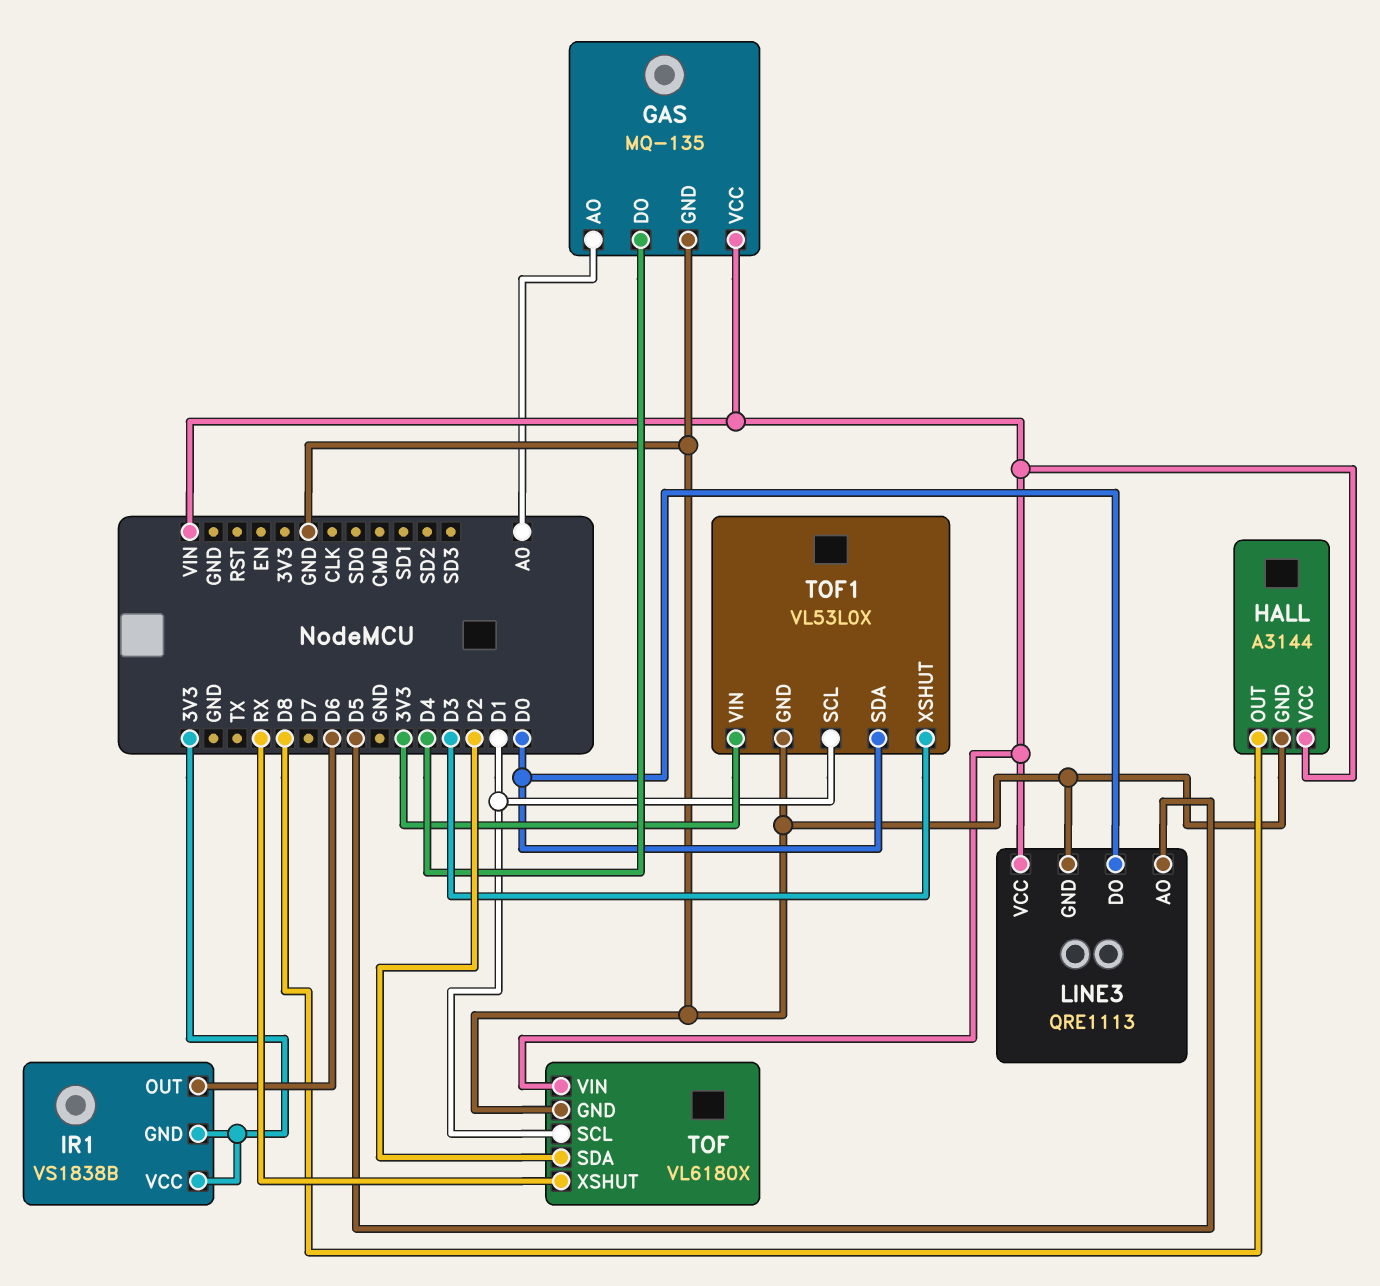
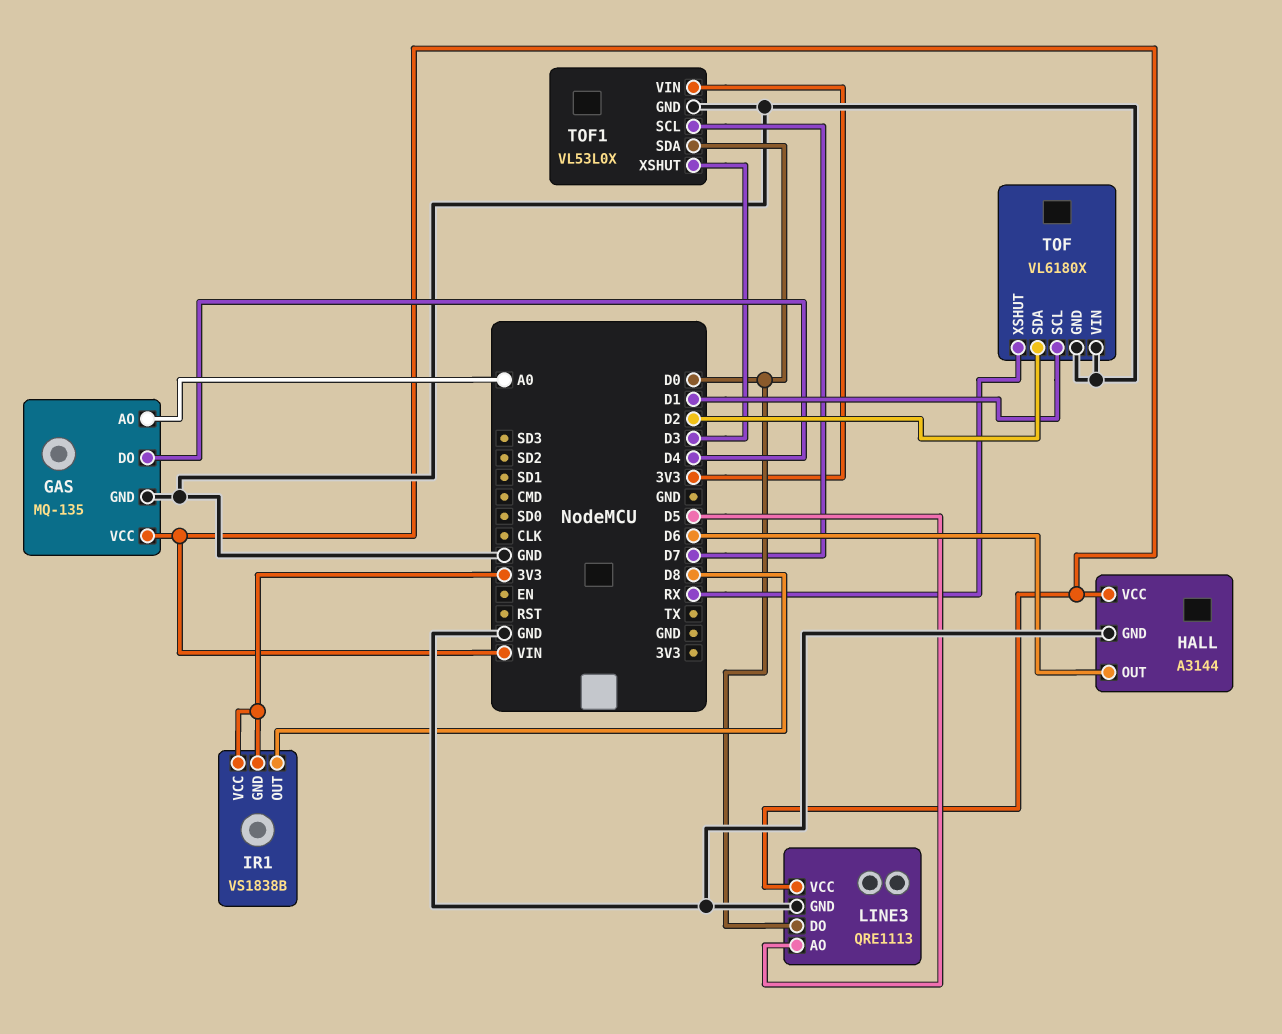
HALL pin OUT: D8 -> D6
IR1 pin OUT: D6 -> D8
TOF pin VIN: VIN -> GND
TOF1 pin SCL: D1 -> D7

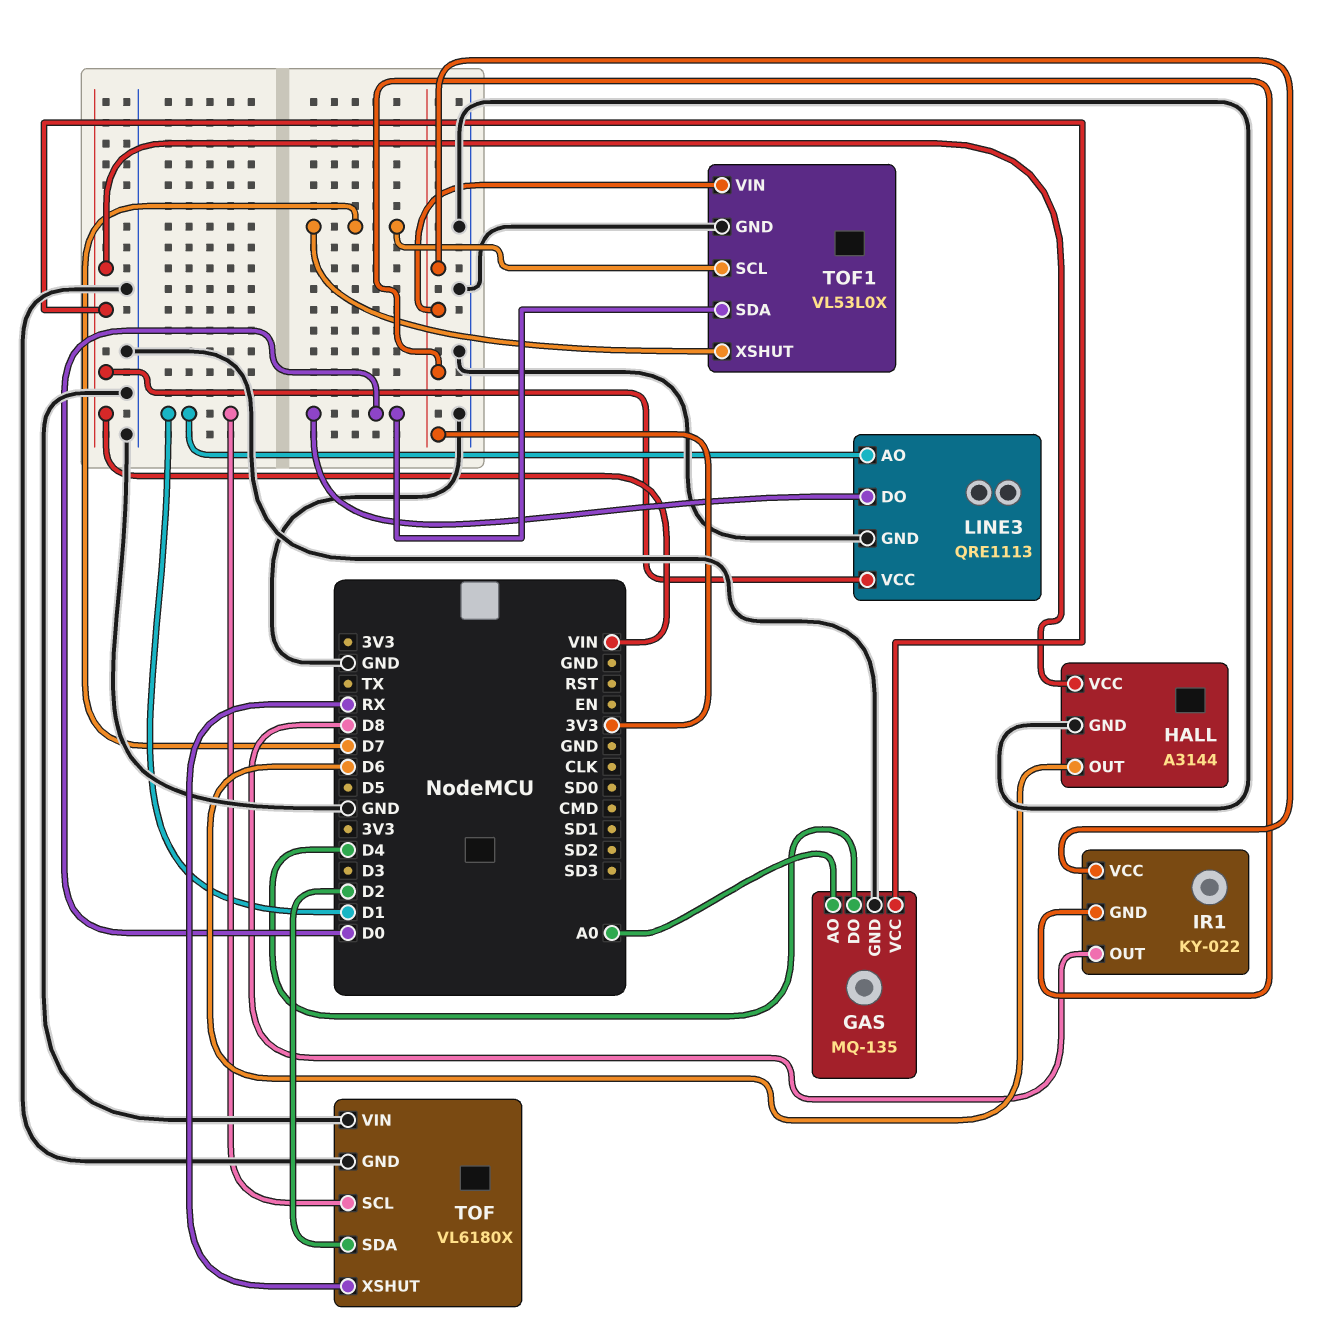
IR1: VS1838B -> KY-022
LINE3 pin AO: D5 -> D1
TOF1 pin XSHUT: D3 -> D7

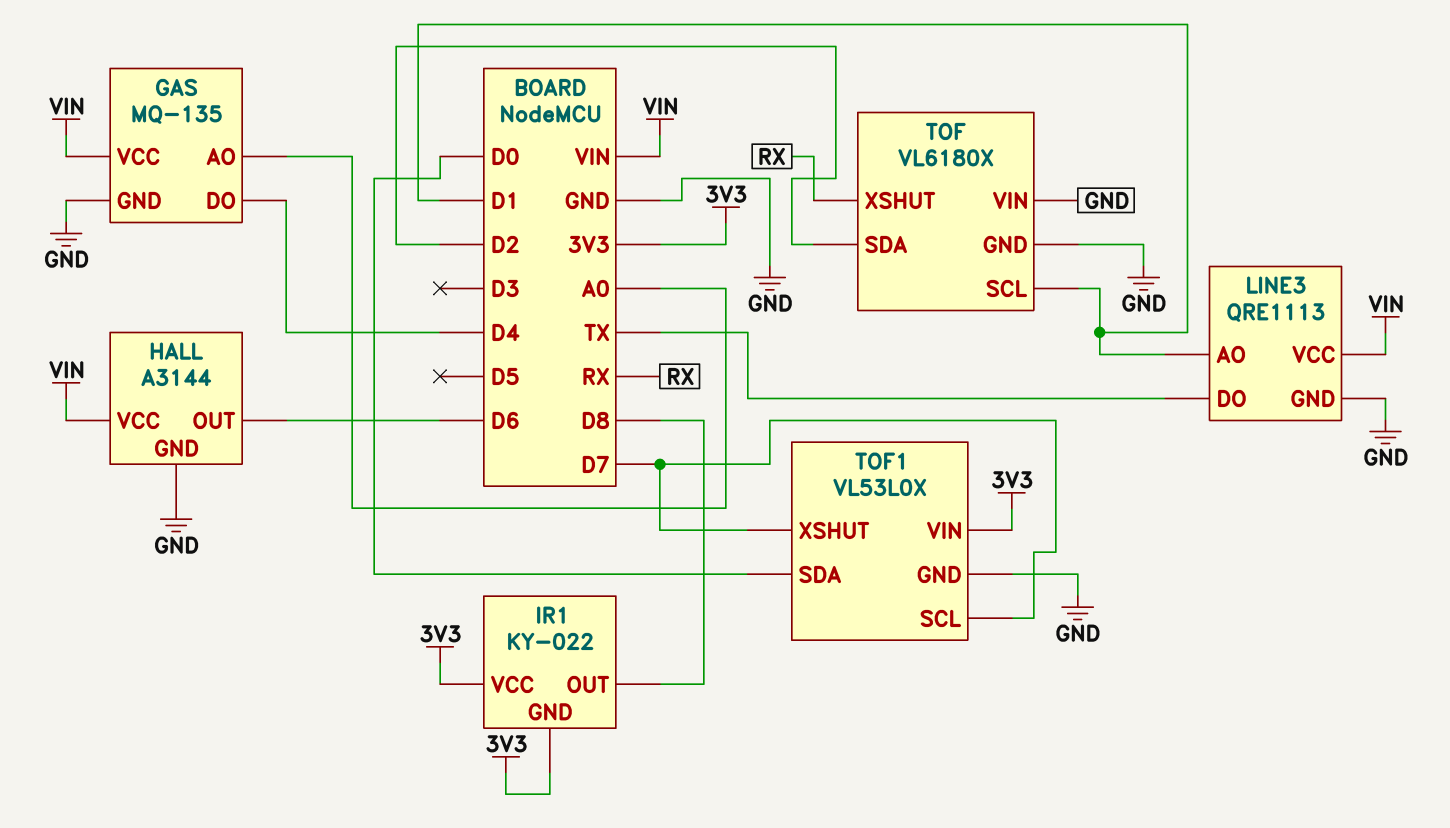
LINE3 pin DO: D0 -> TX

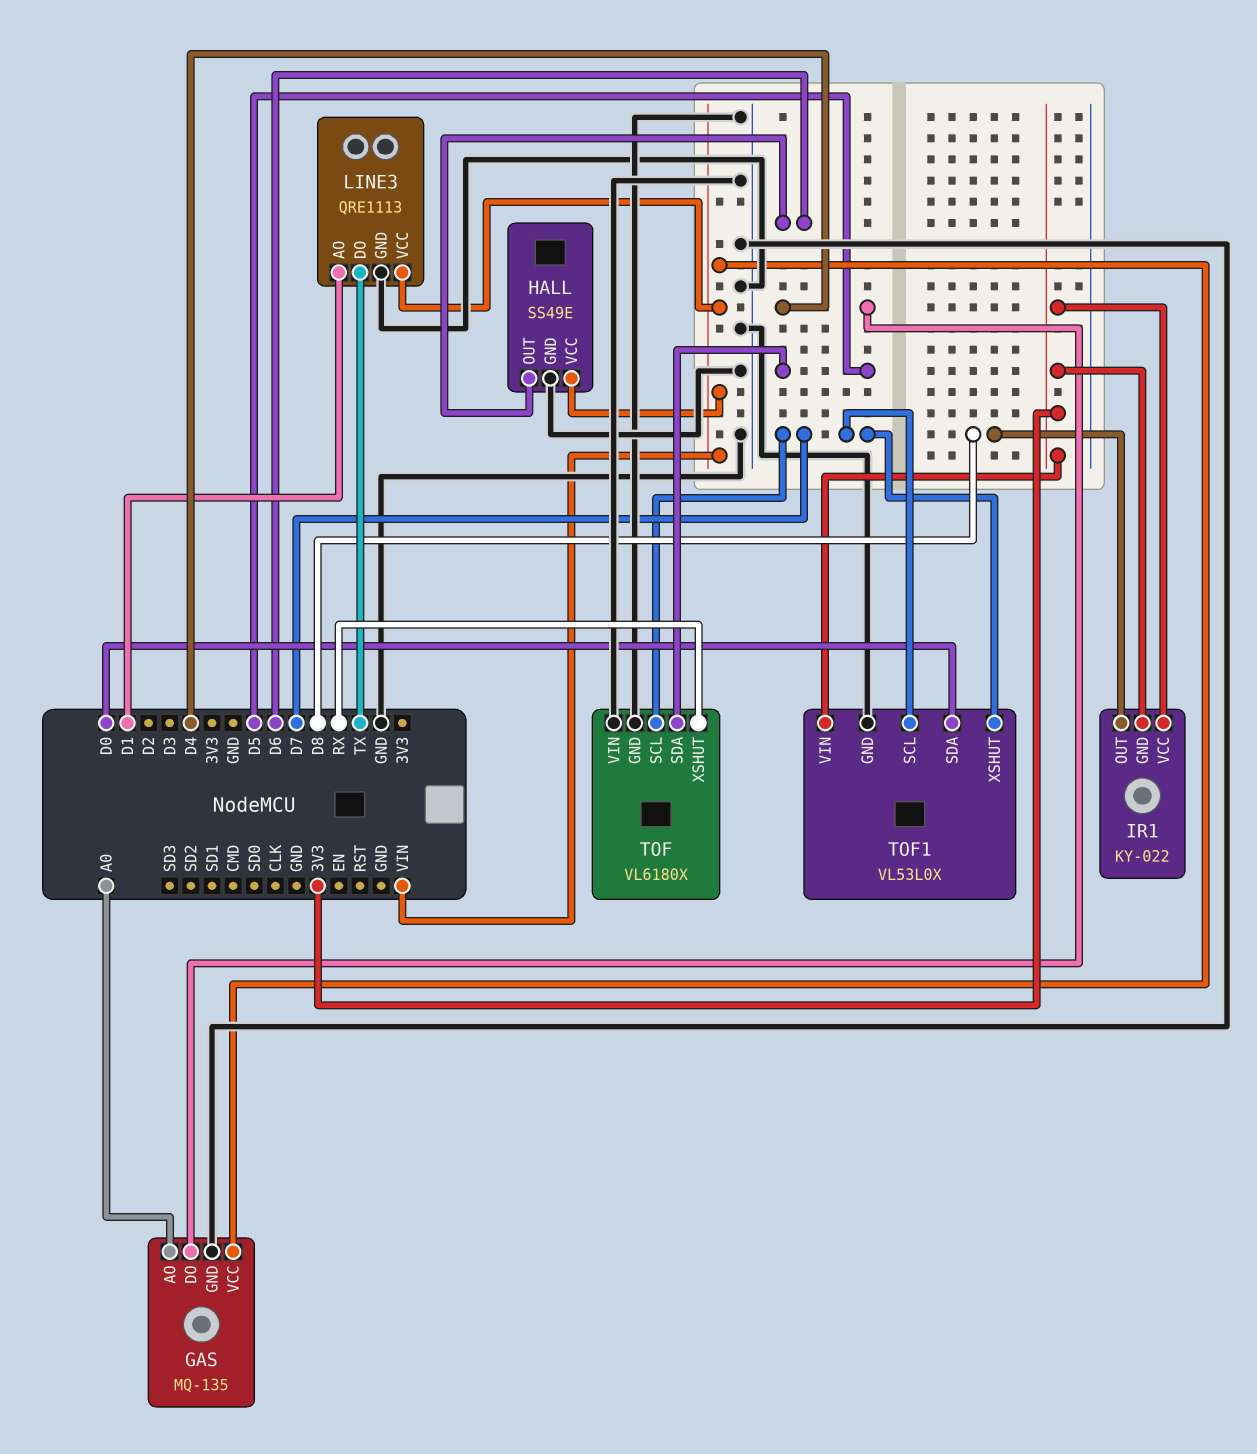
HALL: A3144 -> SS49E
TOF pin SCL: D1 -> D7
TOF pin SDA: D2 -> D5

